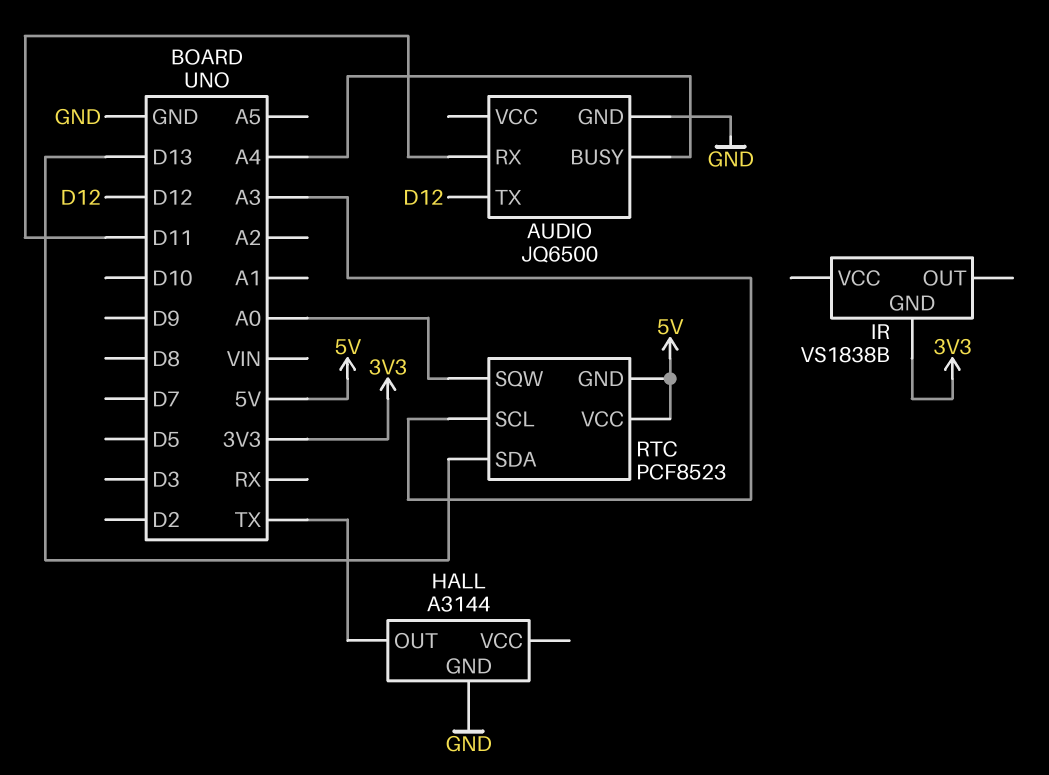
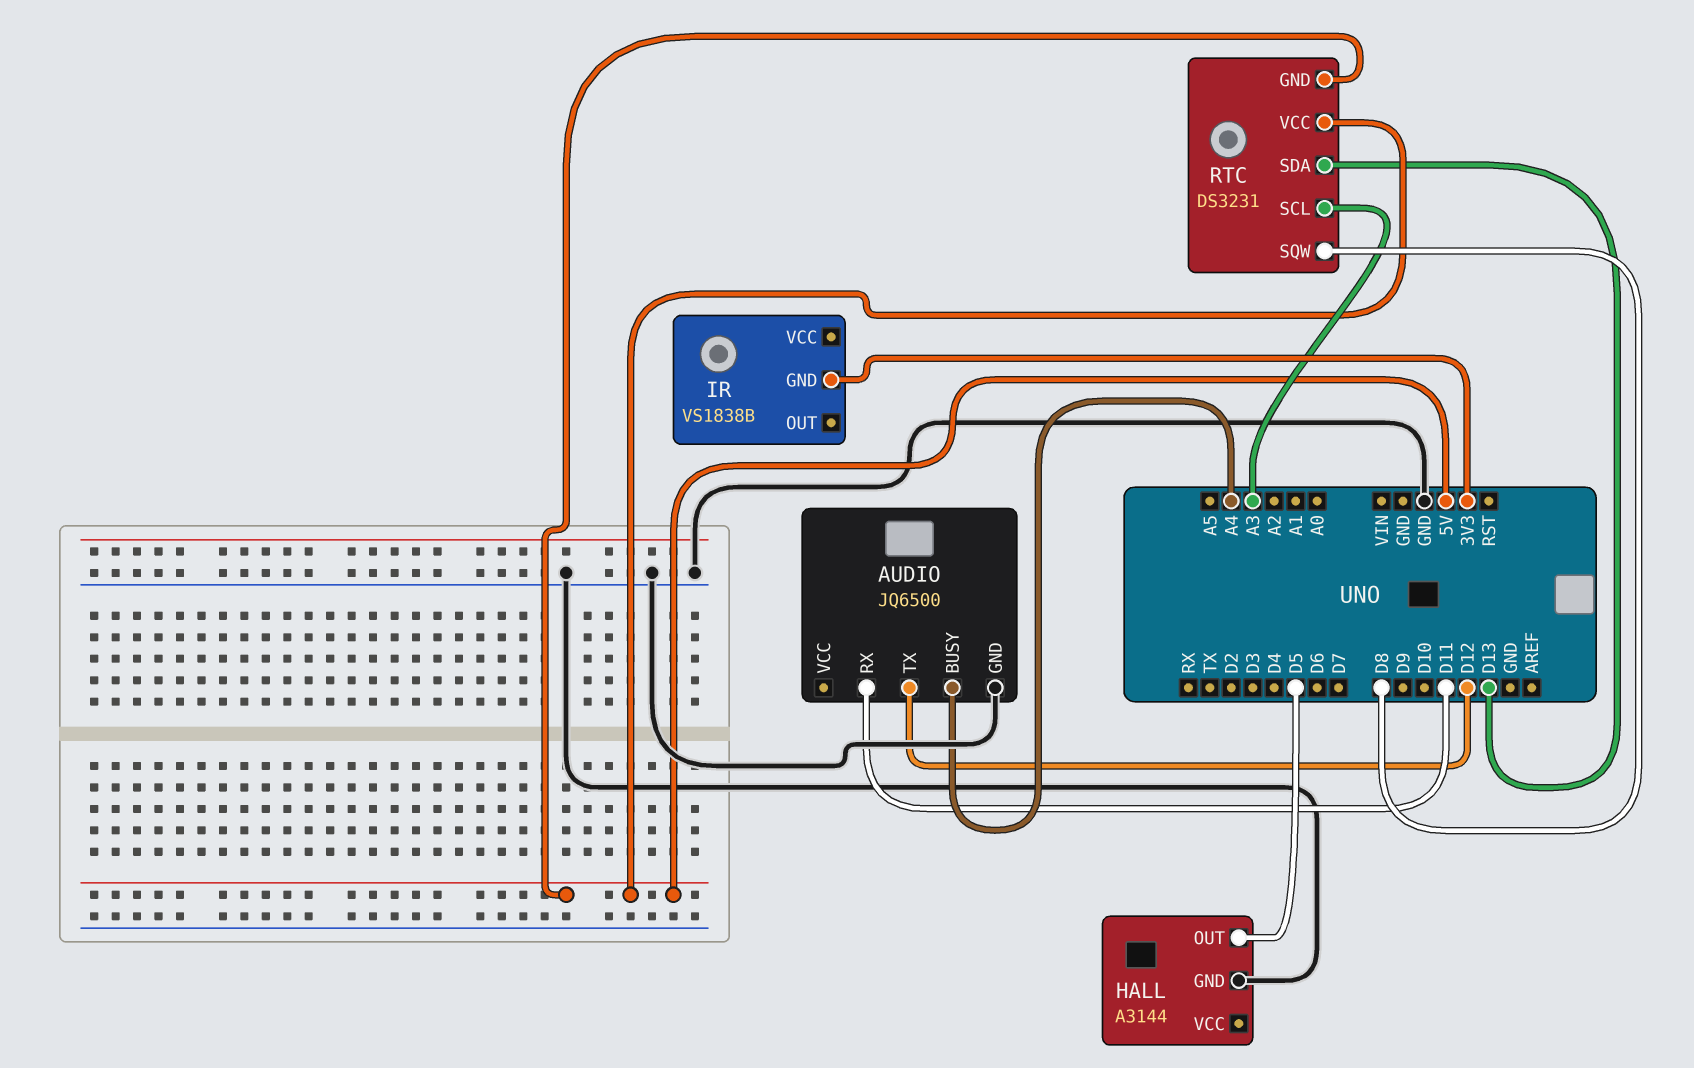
HALL pin OUT: TX -> D5
RTC: PCF8523 -> DS3231
RTC pin SQW: A0 -> D8

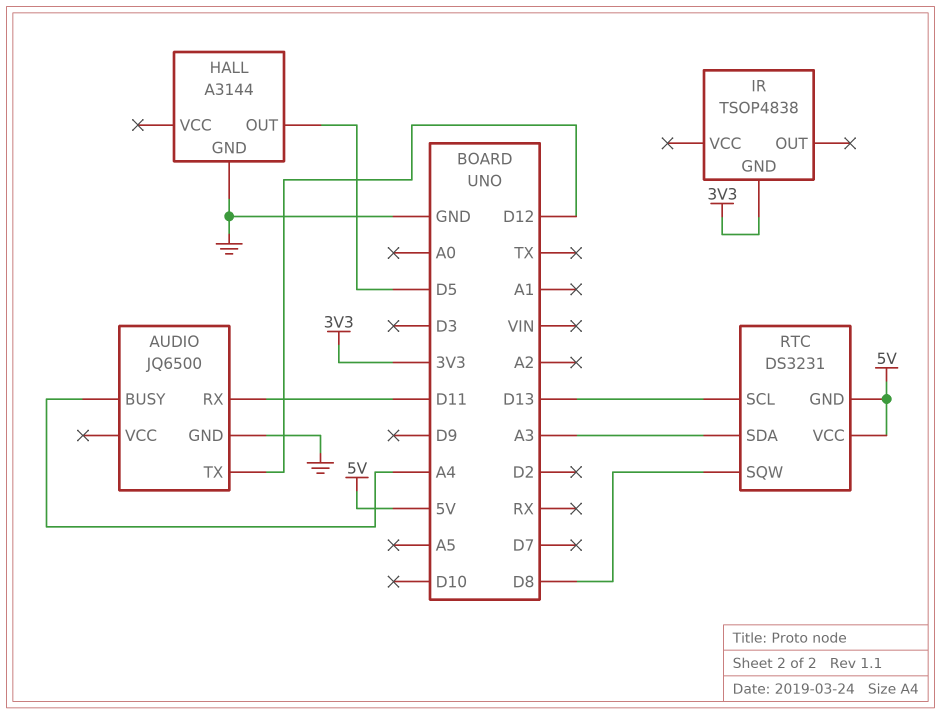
IR: VS1838B -> TSOP4838
RTC pin SCL: A3 -> D13
RTC pin SDA: D13 -> A3

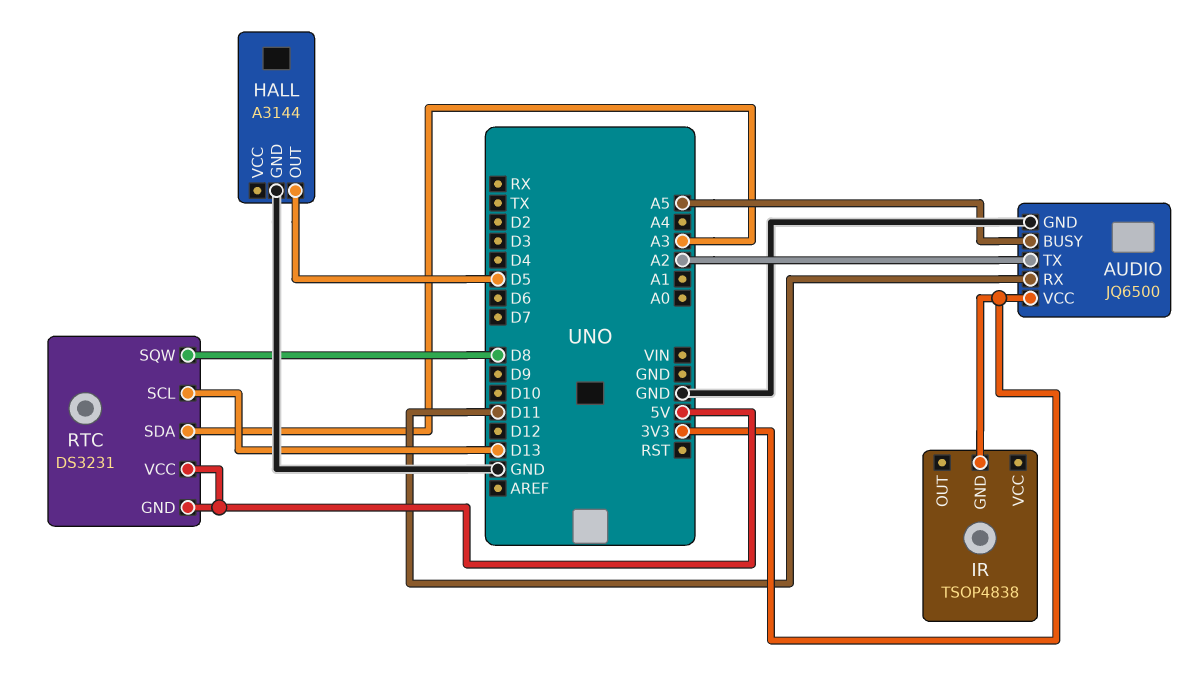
AUDIO pin BUSY: A4 -> A5
AUDIO pin TX: D12 -> A2
AUDIO pin VCC: none -> 3V3

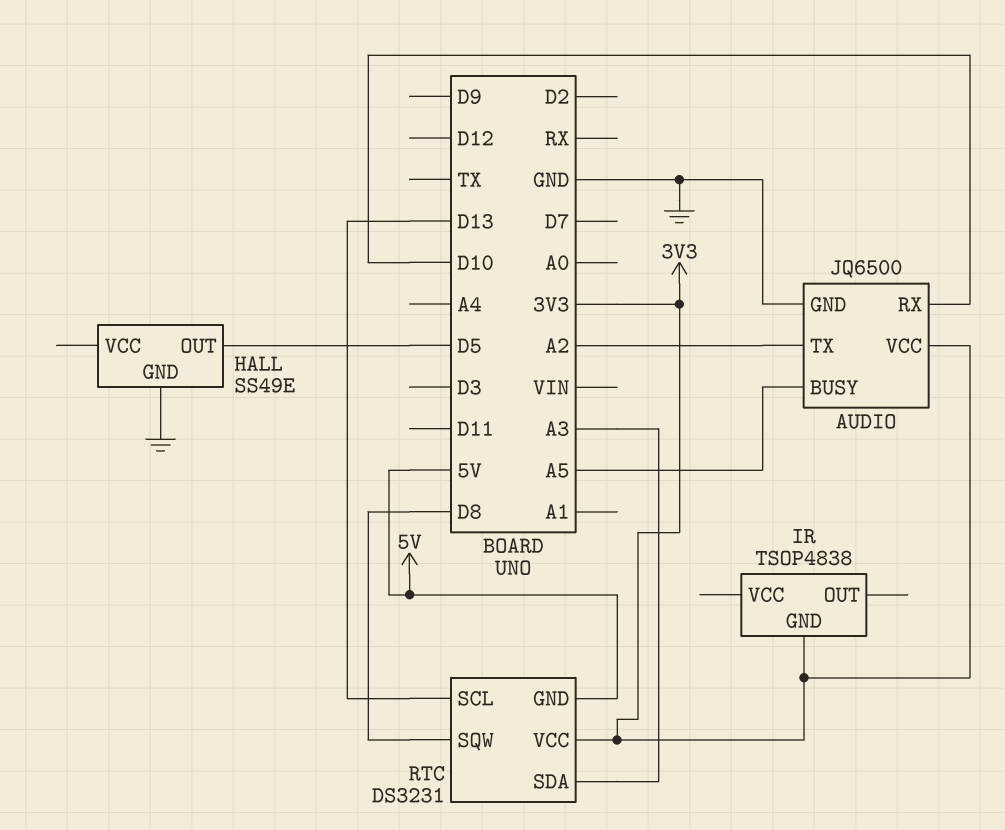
AUDIO pin RX: D11 -> D10
HALL: A3144 -> SS49E
RTC pin VCC: 5V -> 3V3

